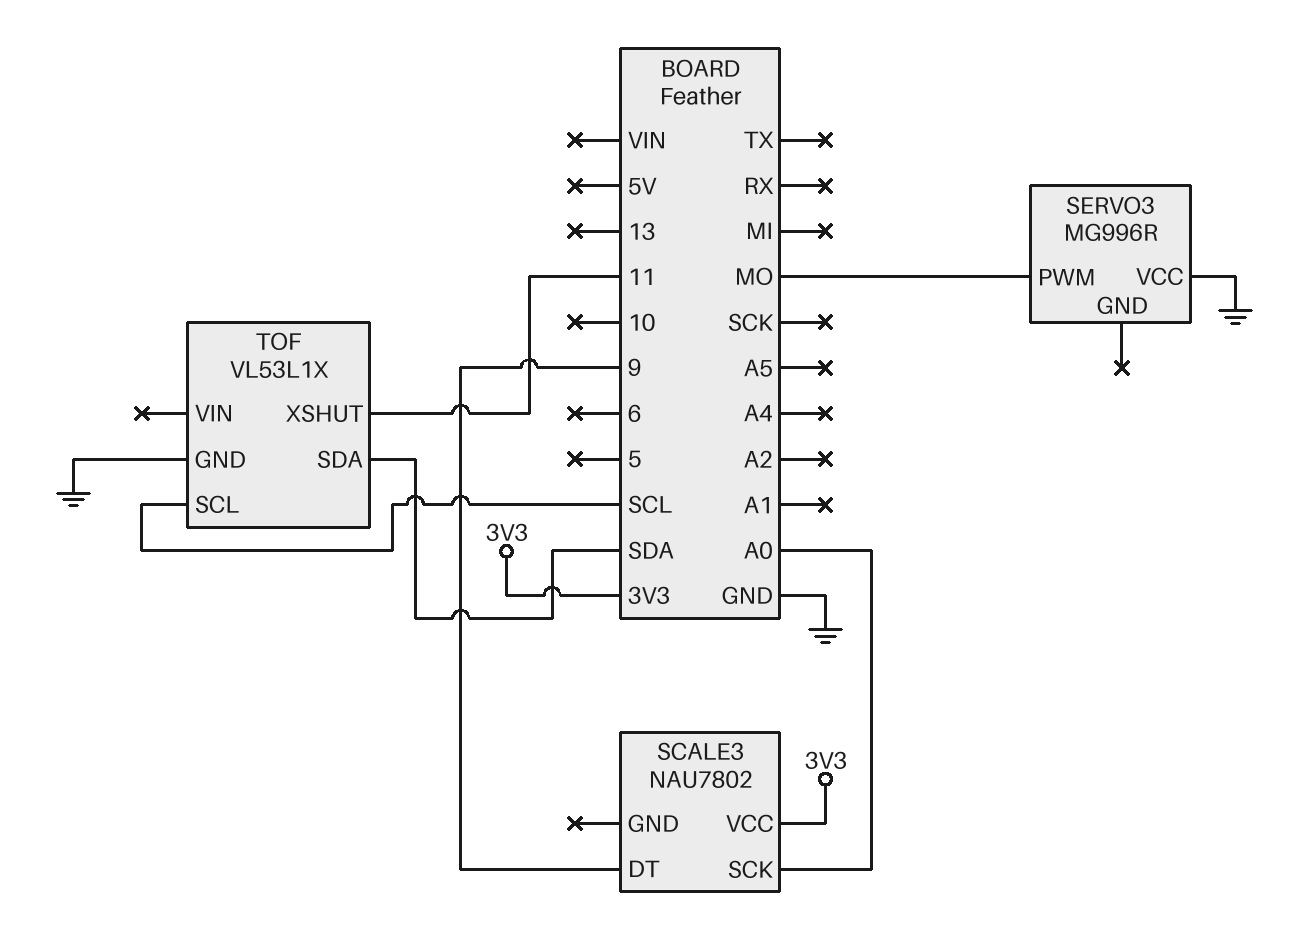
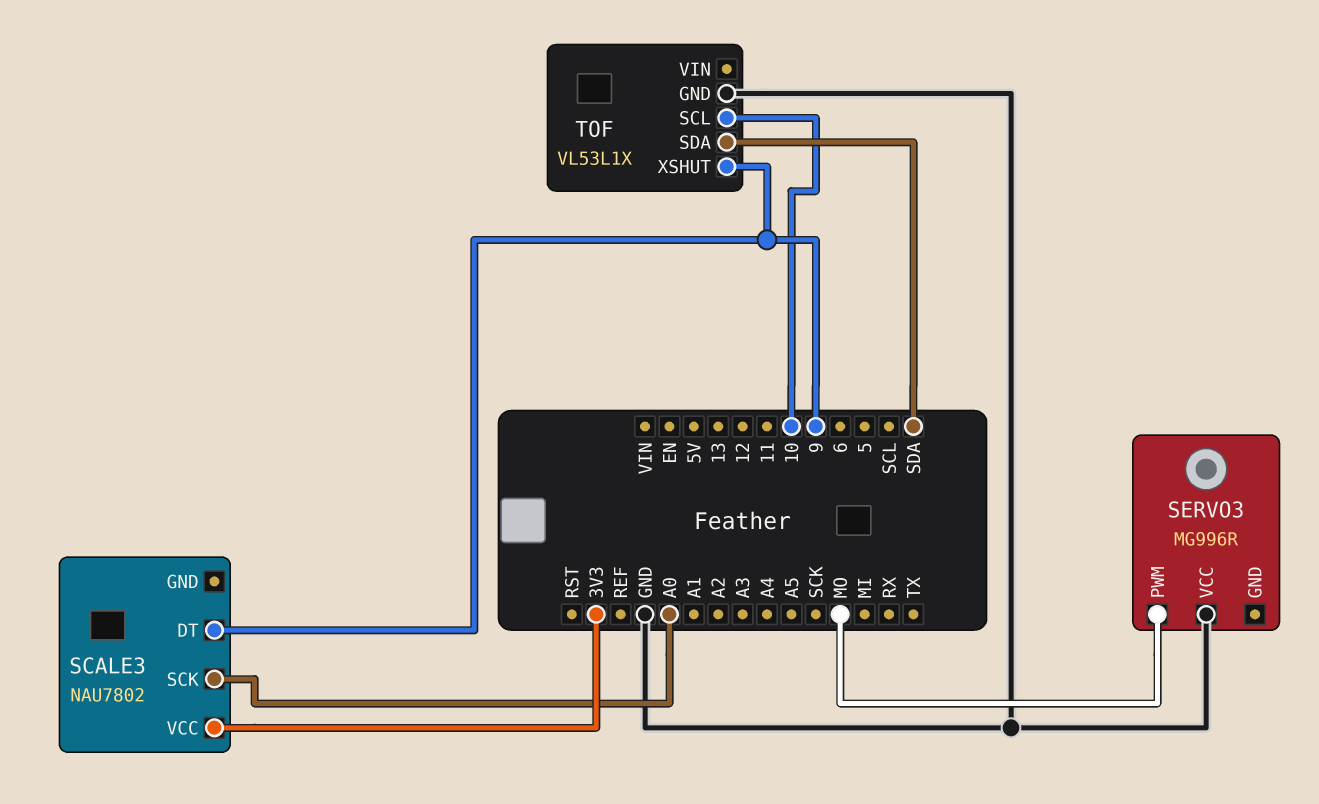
TOF pin SCL: SCL -> 10
TOF pin XSHUT: 11 -> 9

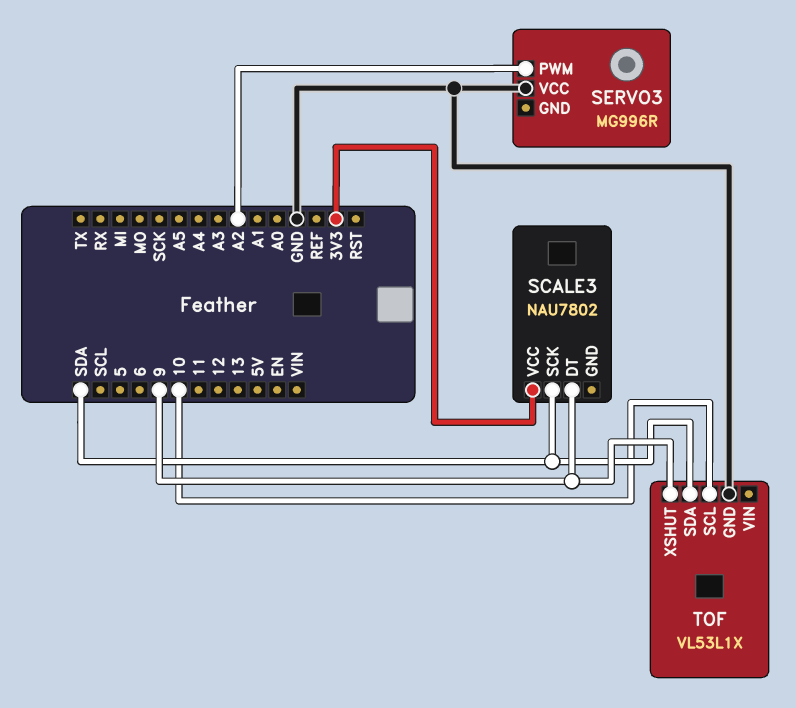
SCALE3 pin SCK: A0 -> SDA
SERVO3 pin PWM: MO -> A2

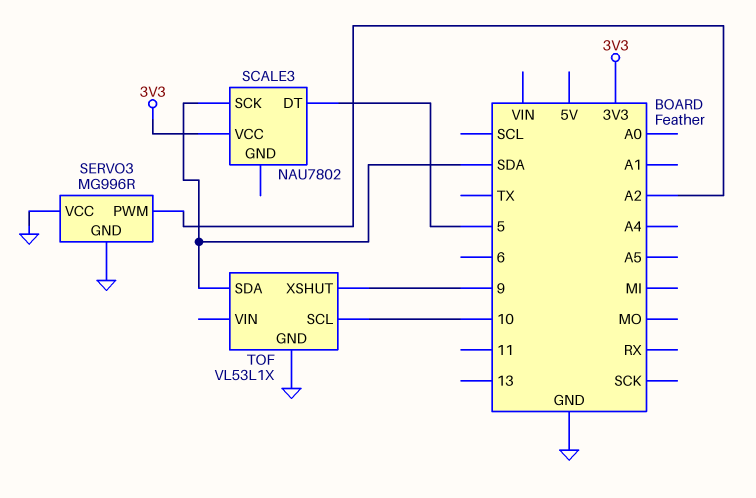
SCALE3 pin DT: 9 -> 5
SERVO3 pin GND: none -> GND

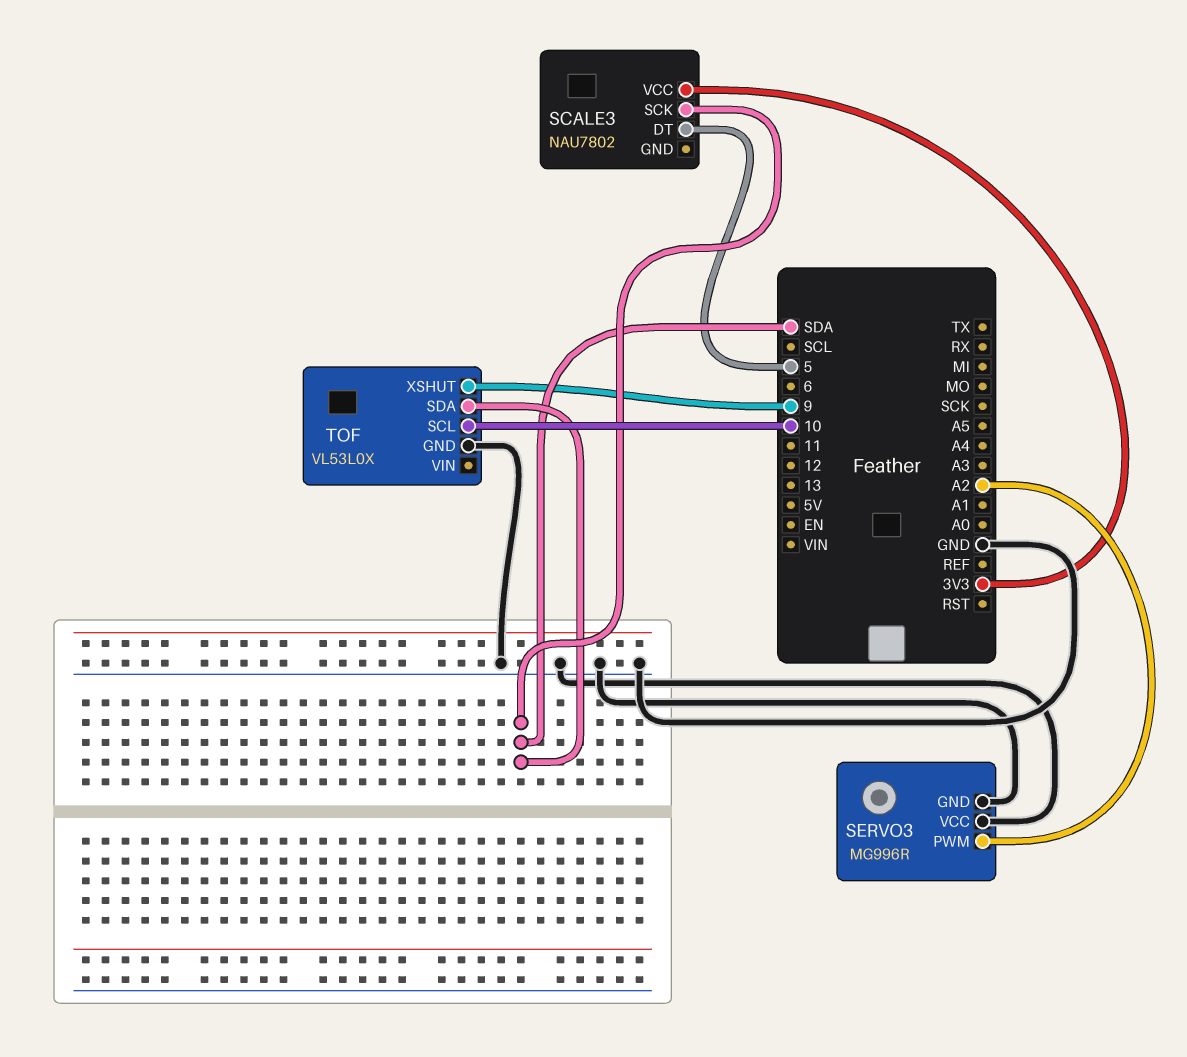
TOF: VL53L1X -> VL53L0X

